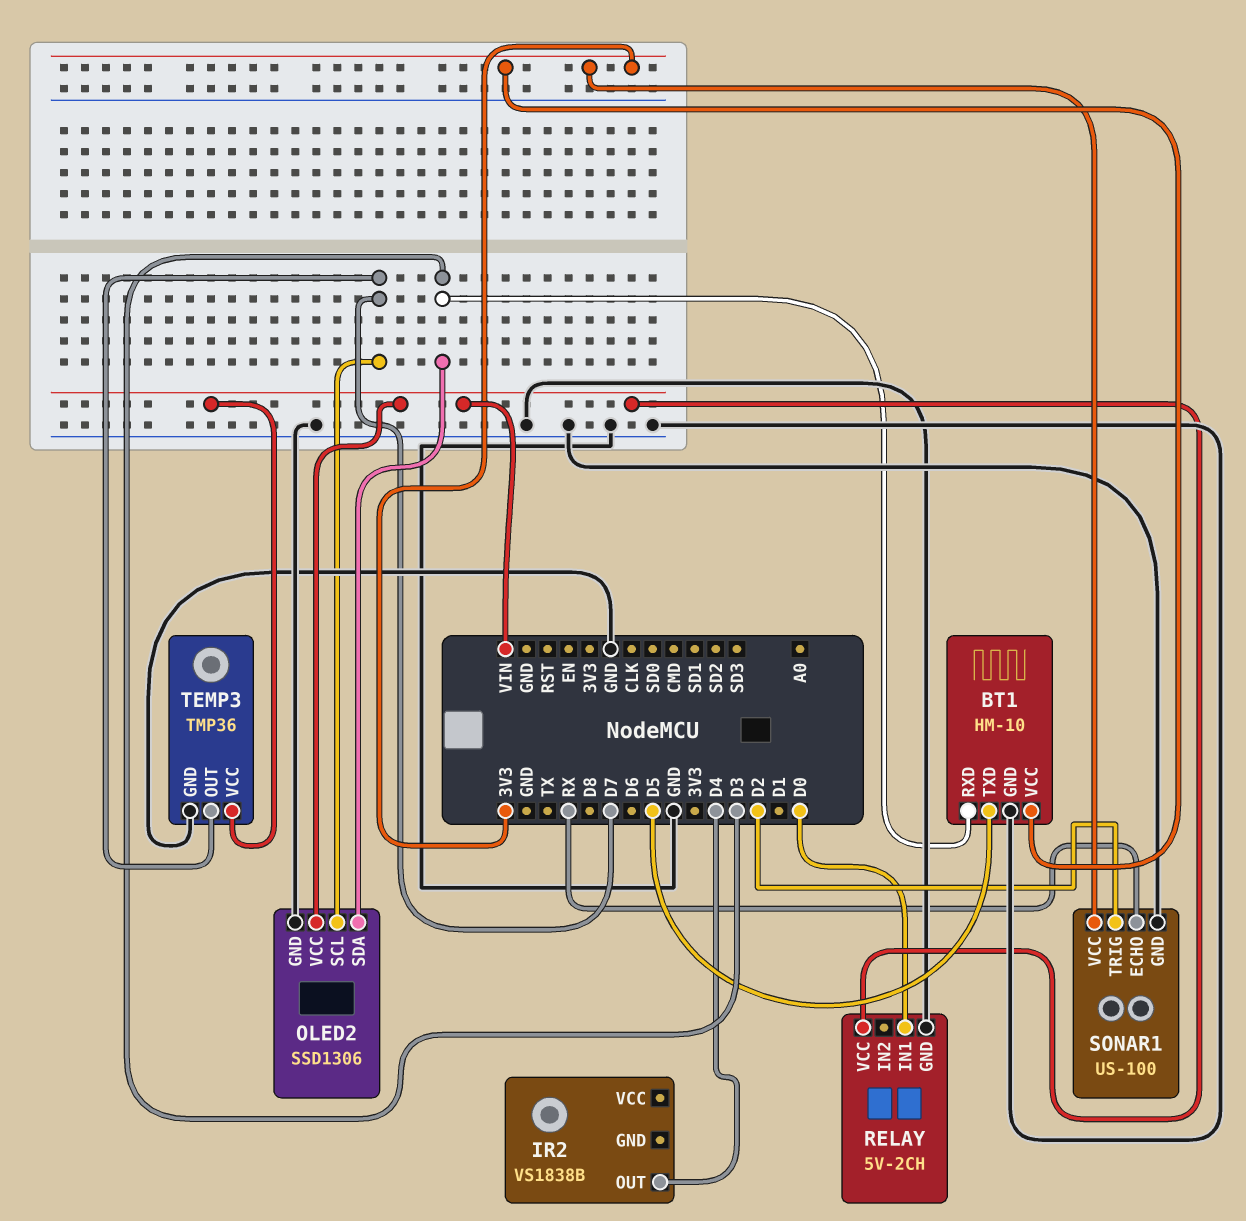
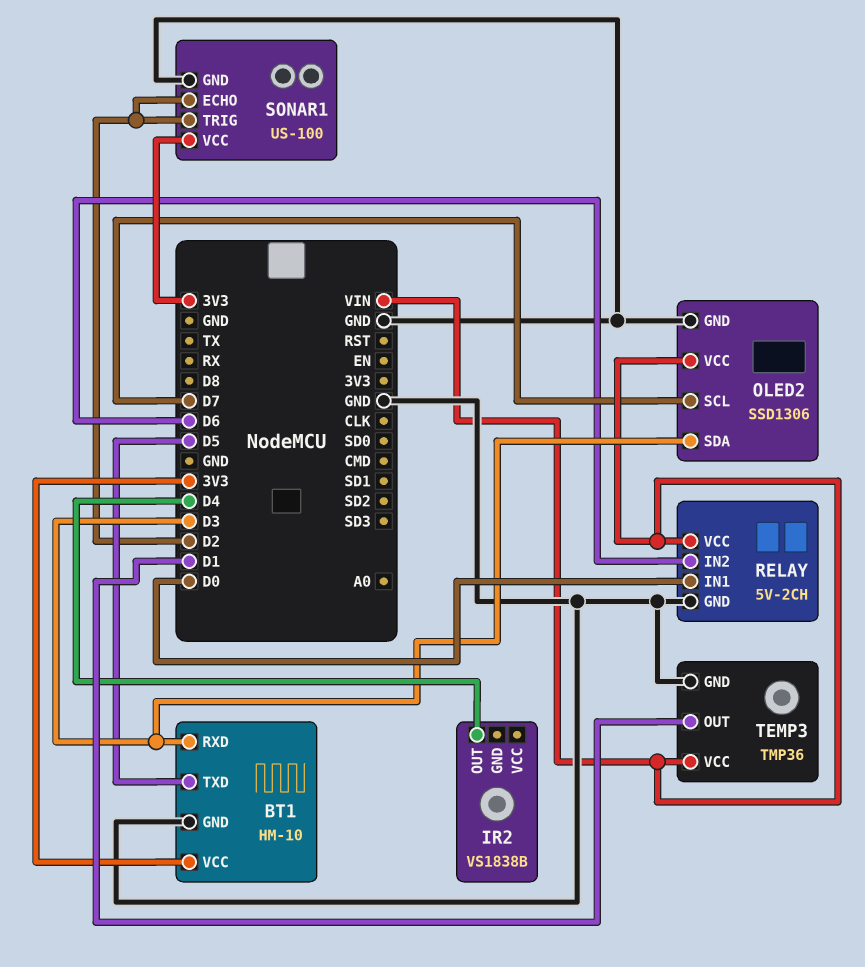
RELAY pin IN2: none -> D6
SONAR1 pin ECHO: RX -> D2
TEMP3 pin OUT: D7 -> D1

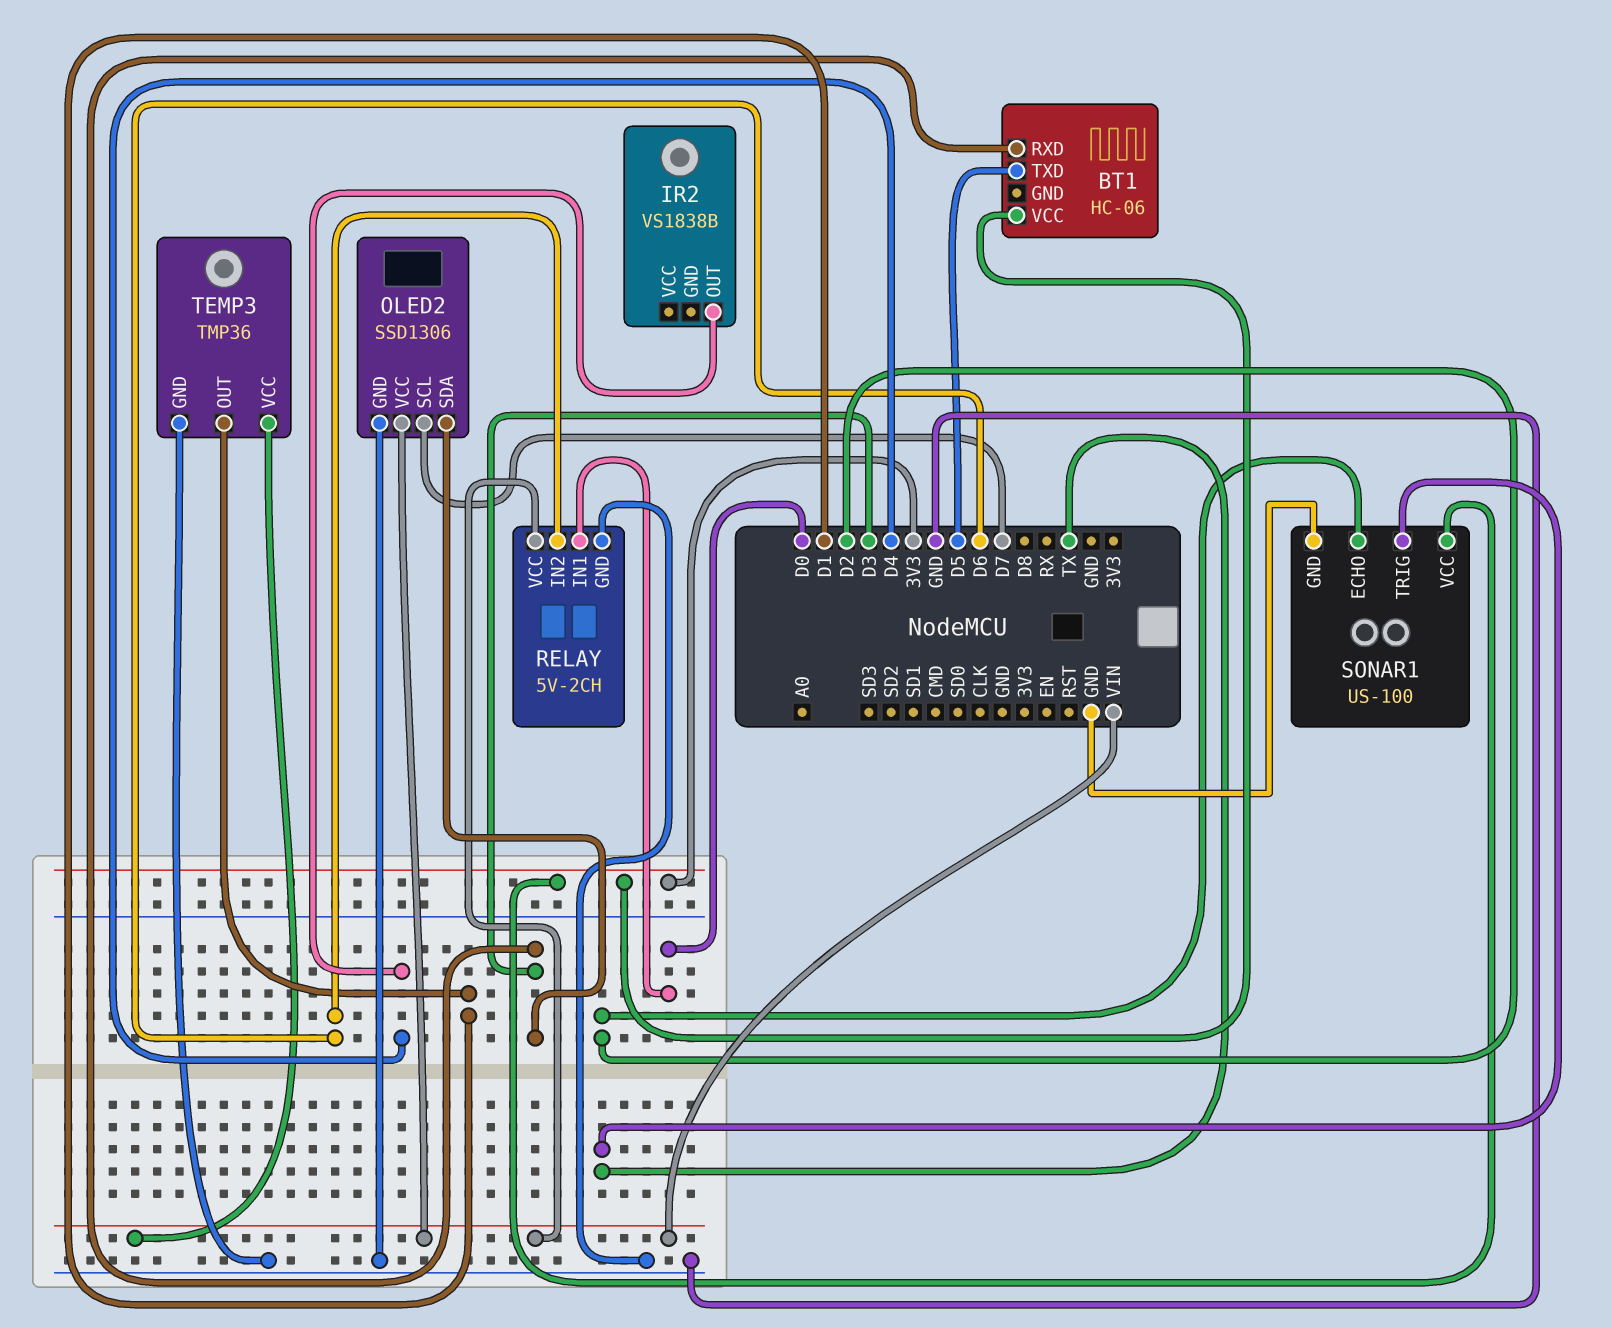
BT1: HM-10 -> HC-06
BT1 pin GND: GND -> none
SONAR1 pin TRIG: D2 -> TX

